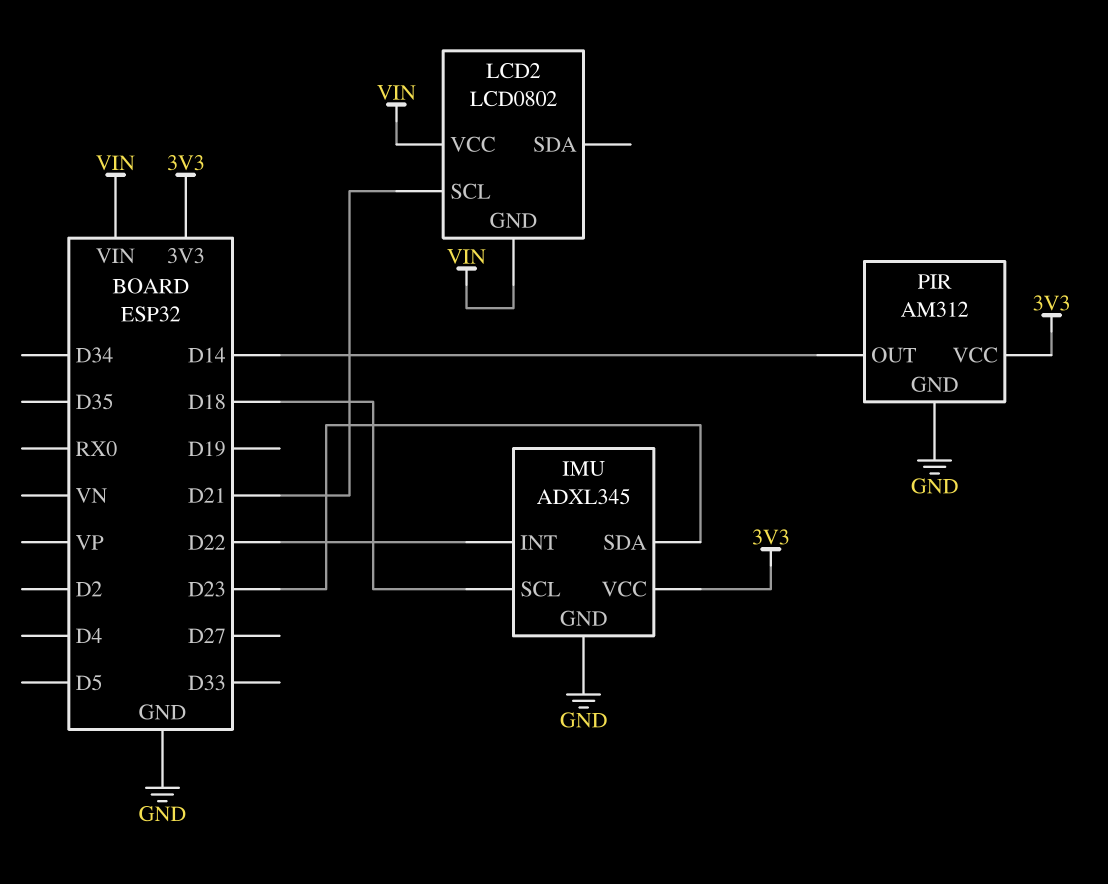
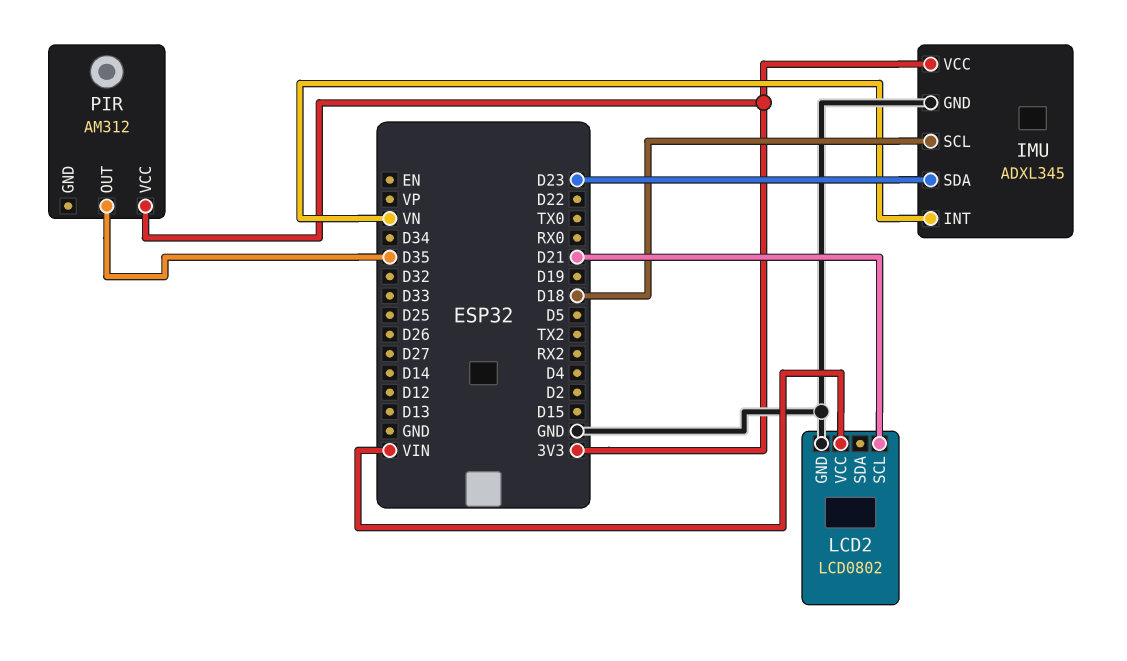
IMU pin INT: D22 -> VN
LCD2 pin GND: VIN -> GND
PIR pin GND: GND -> none
PIR pin OUT: D14 -> D35

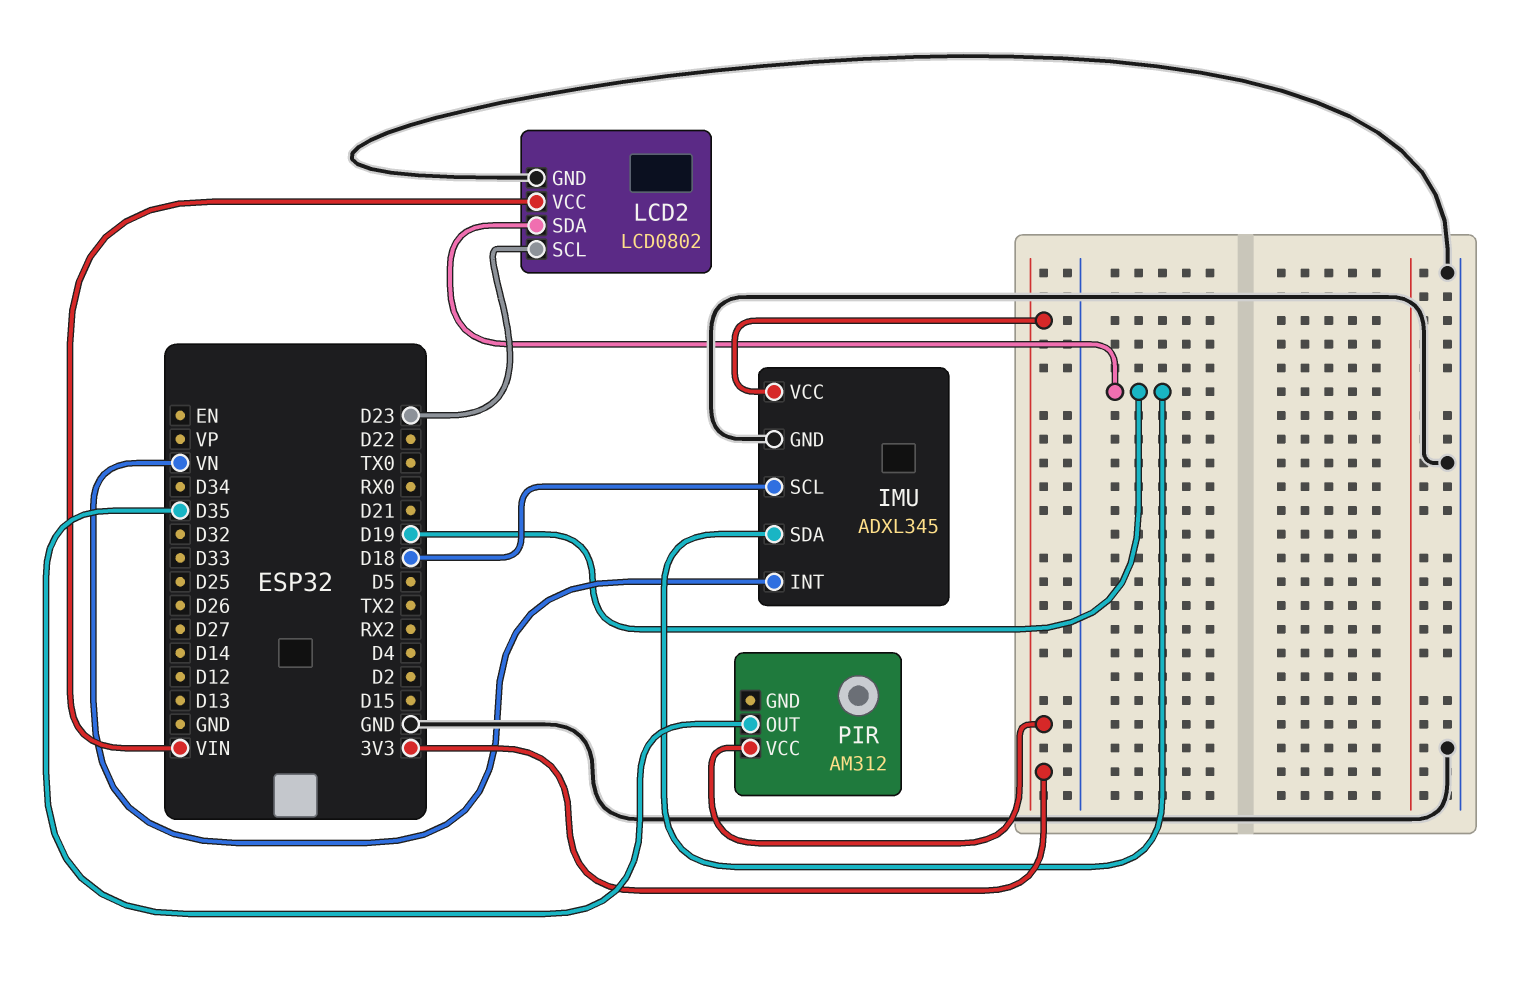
IMU pin SDA: D23 -> D19
LCD2 pin SCL: D21 -> D23
LCD2 pin SDA: none -> D19

